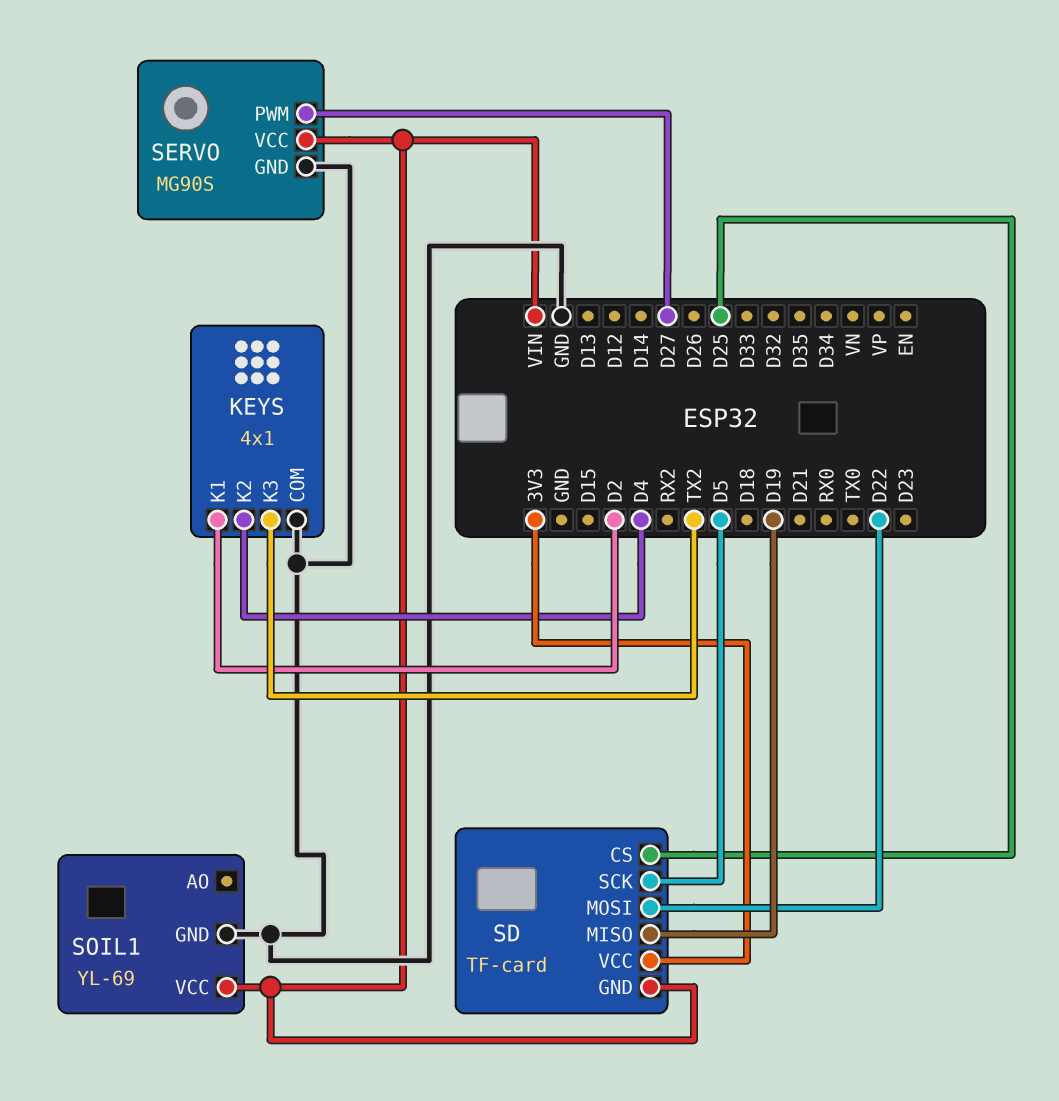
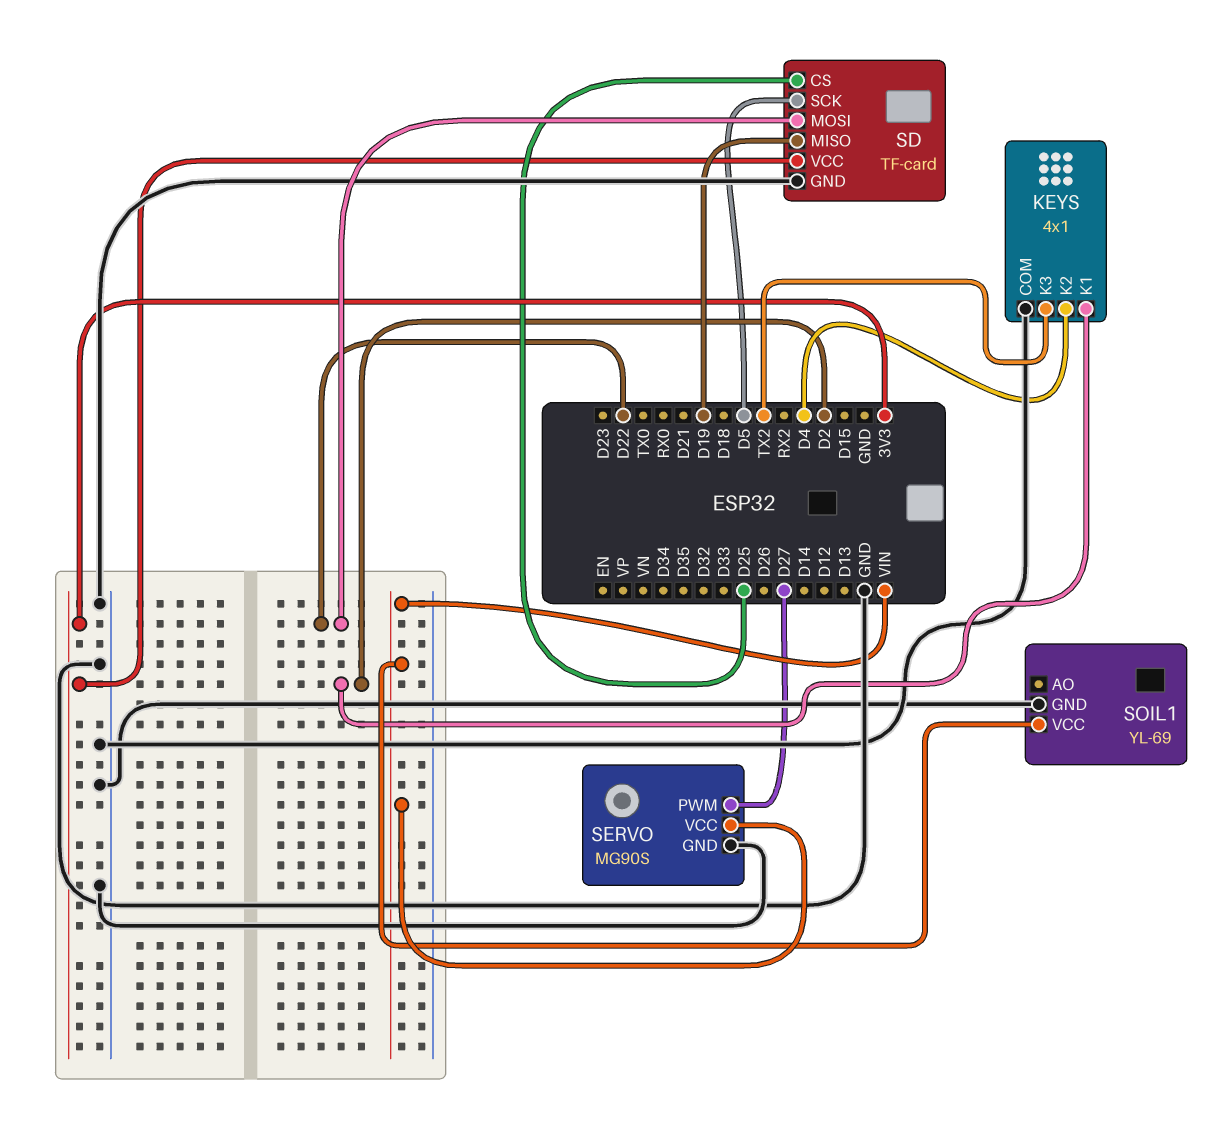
SD pin GND: VIN -> GND

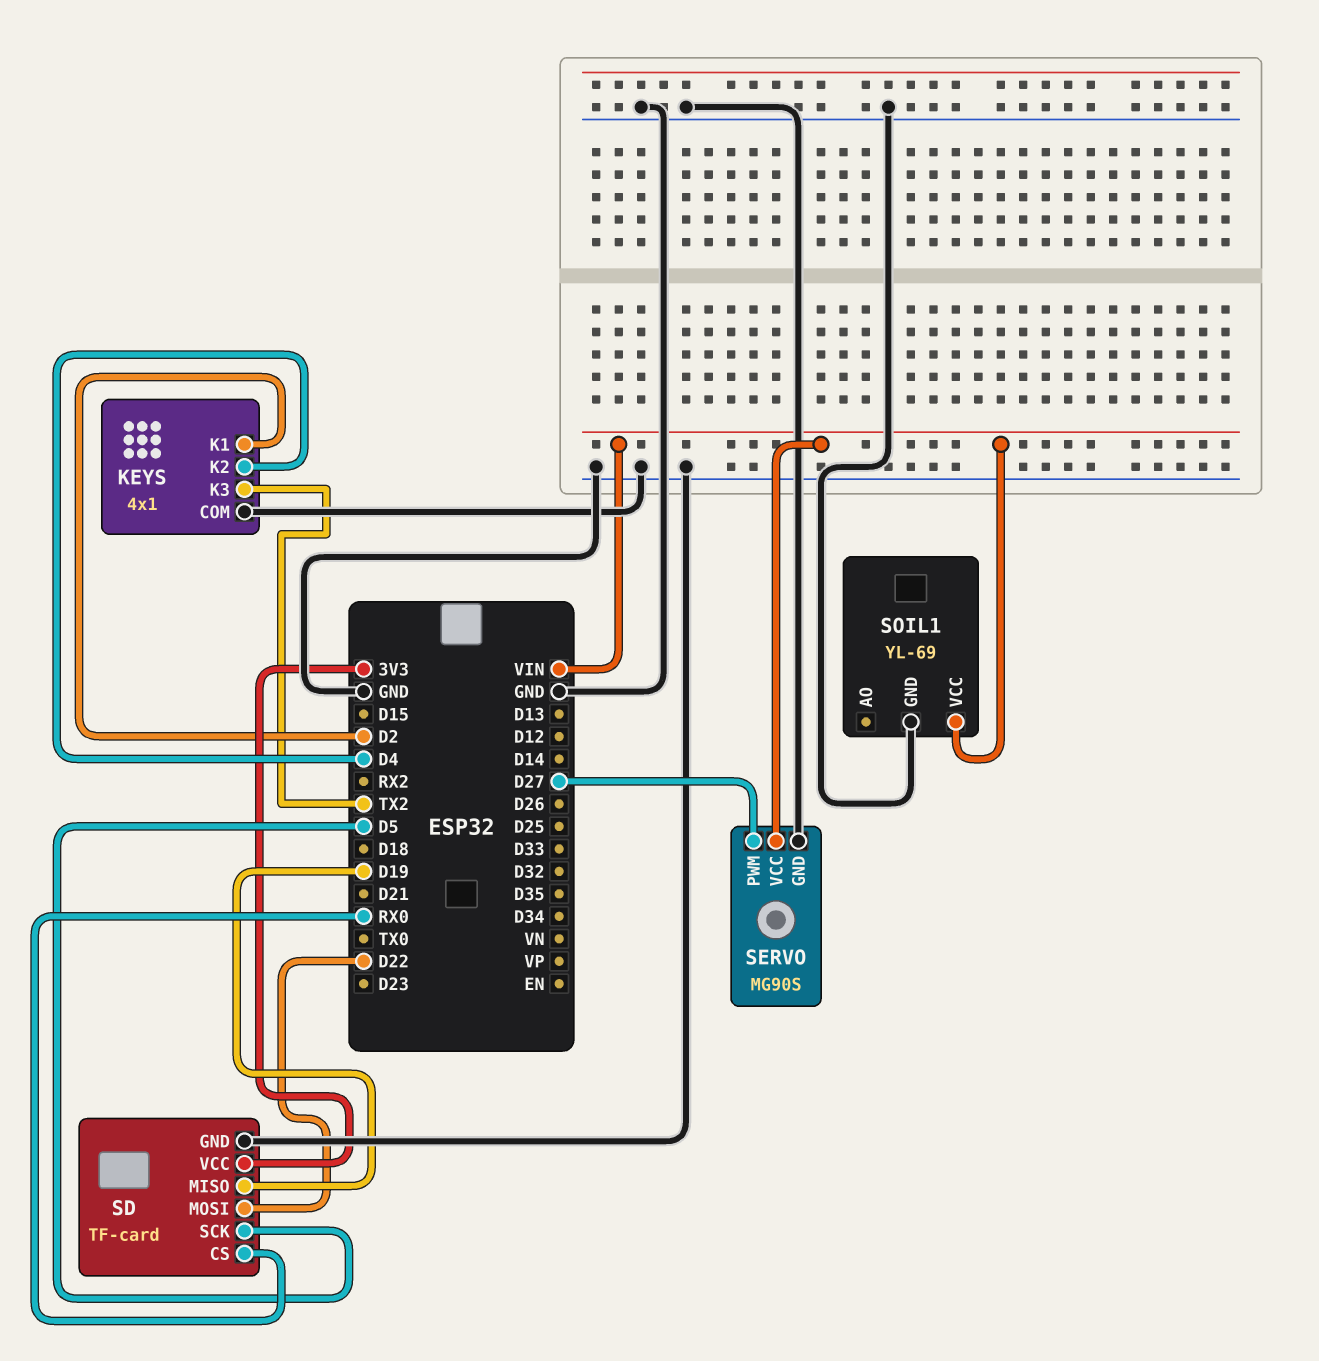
SD pin CS: D25 -> RX0

